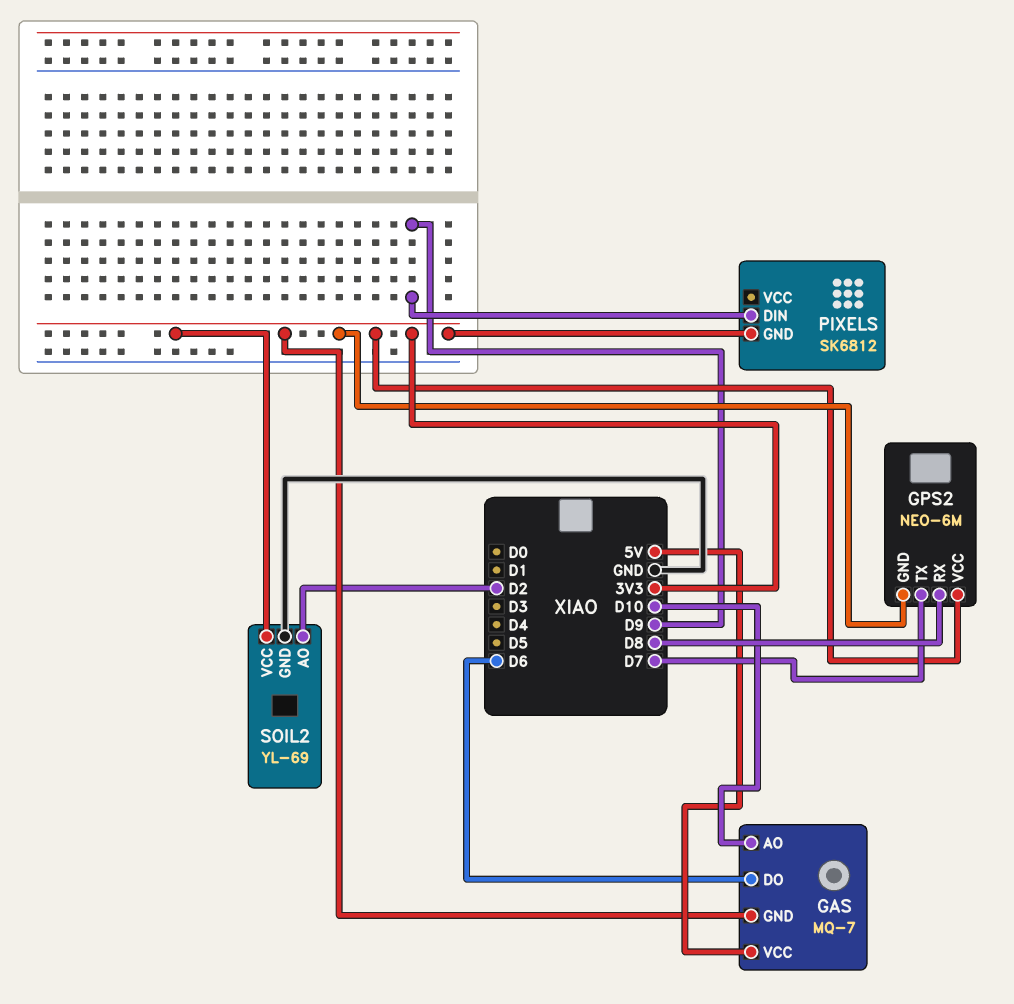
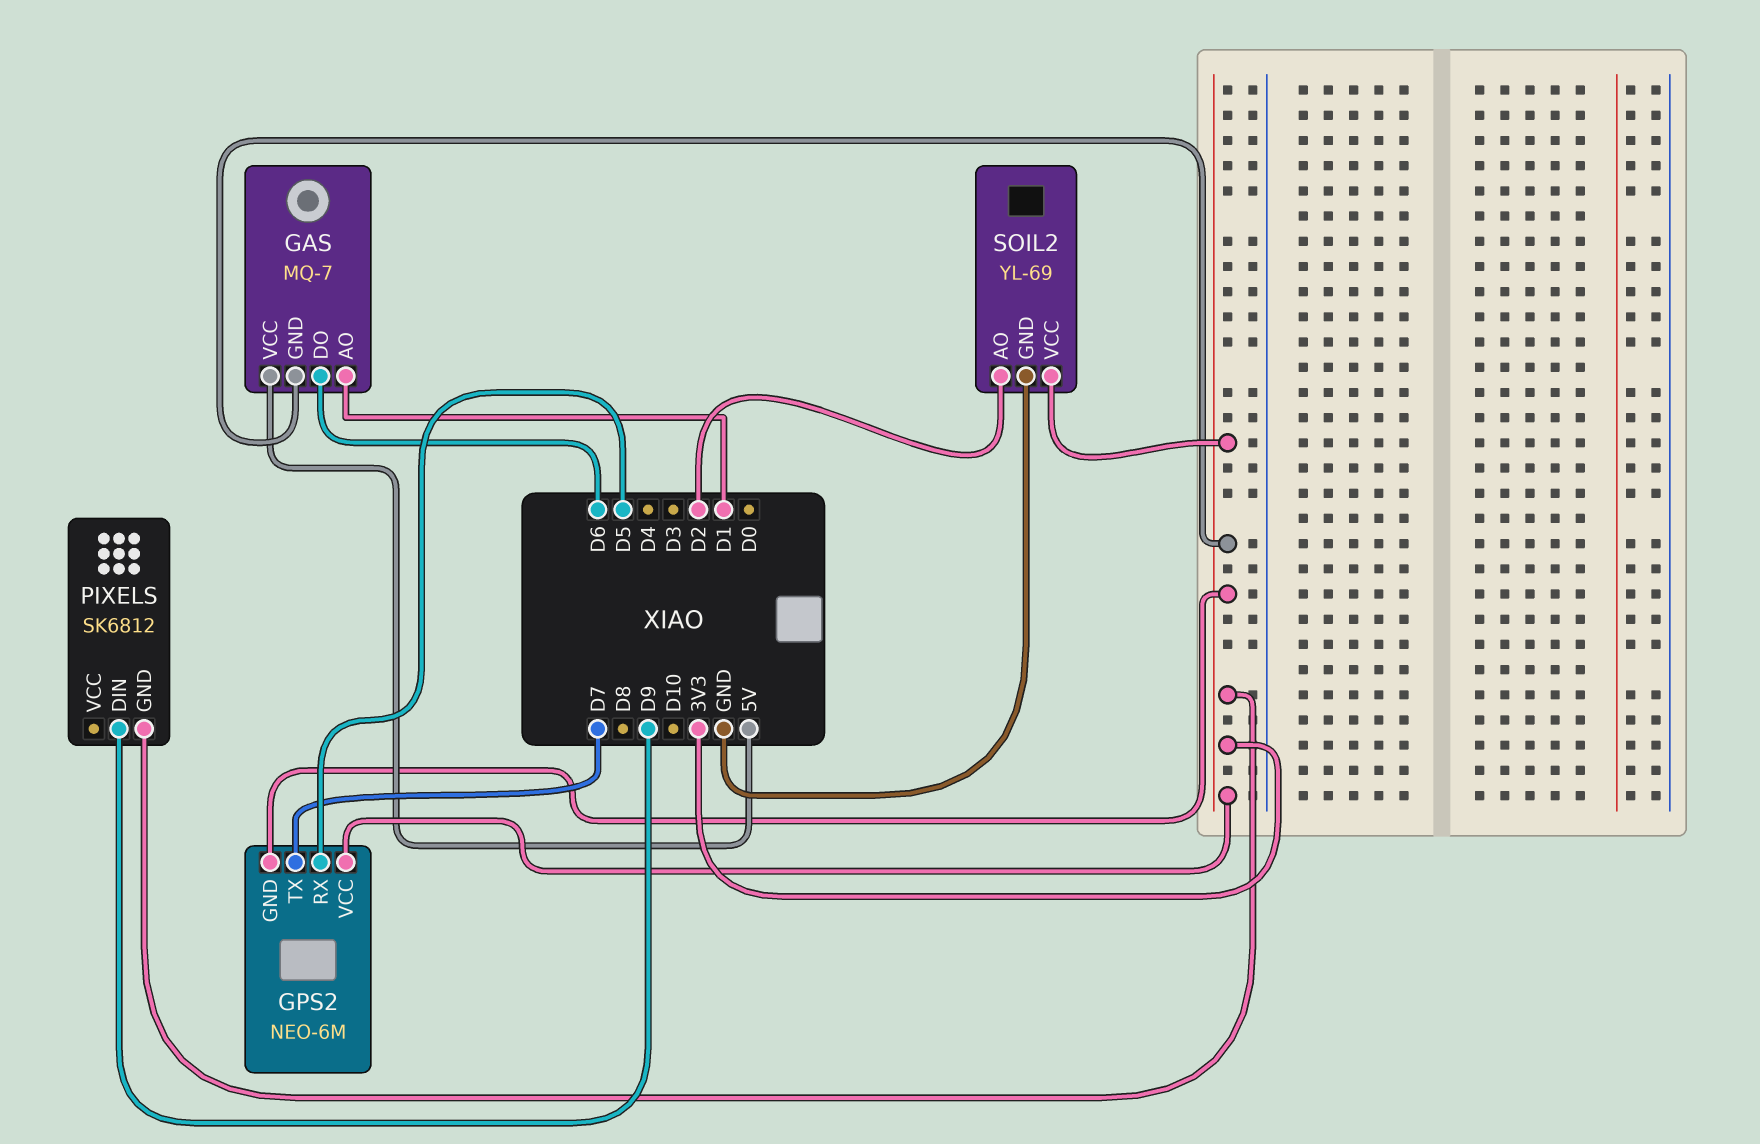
GAS pin AO: D10 -> D1
GPS2 pin RX: D8 -> D5

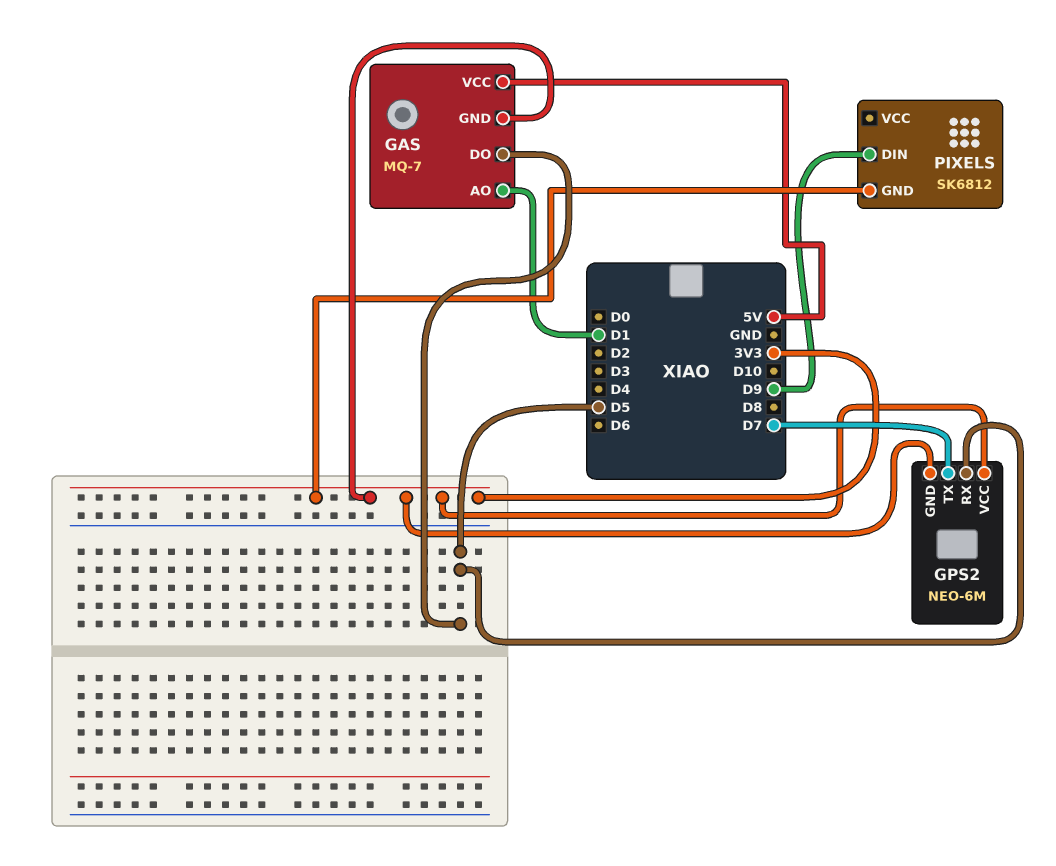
GAS pin DO: D6 -> D5
SOIL2: YL-69 -> none
SOIL2 pin AO: D2 -> none
SOIL2 pin GND: GND -> none
SOIL2 pin VCC: 3V3 -> none

